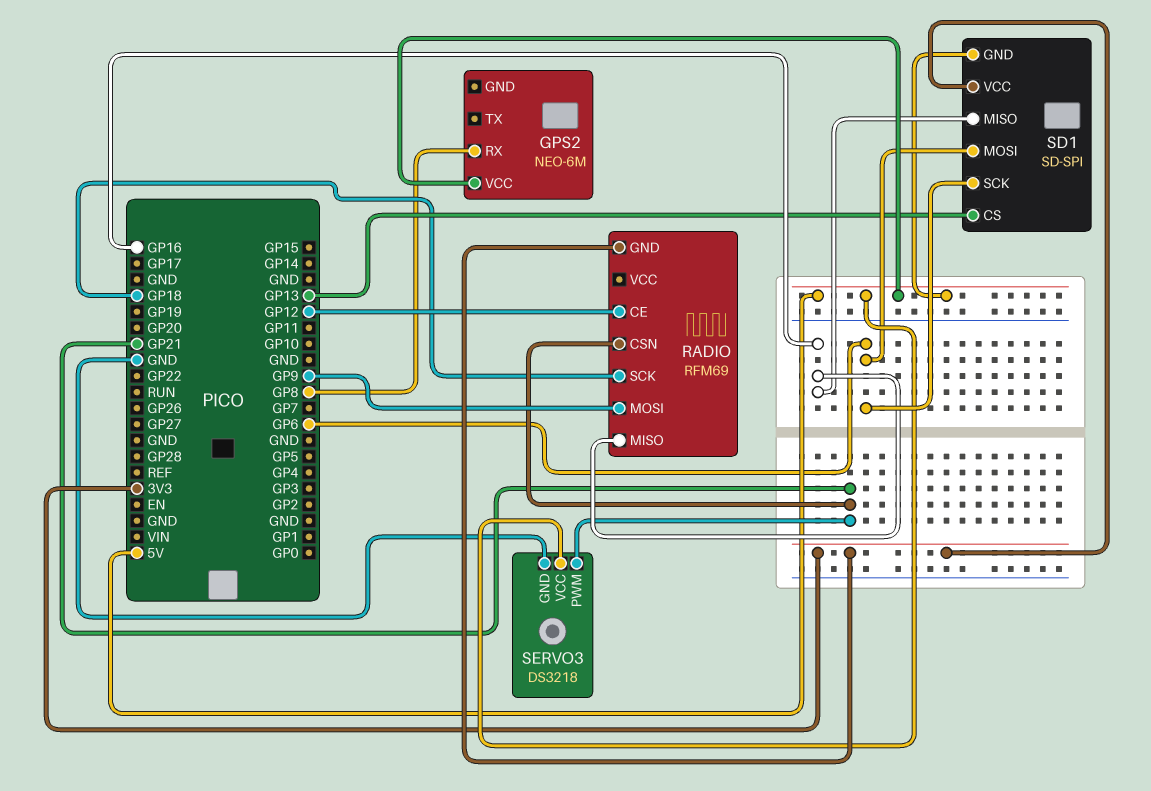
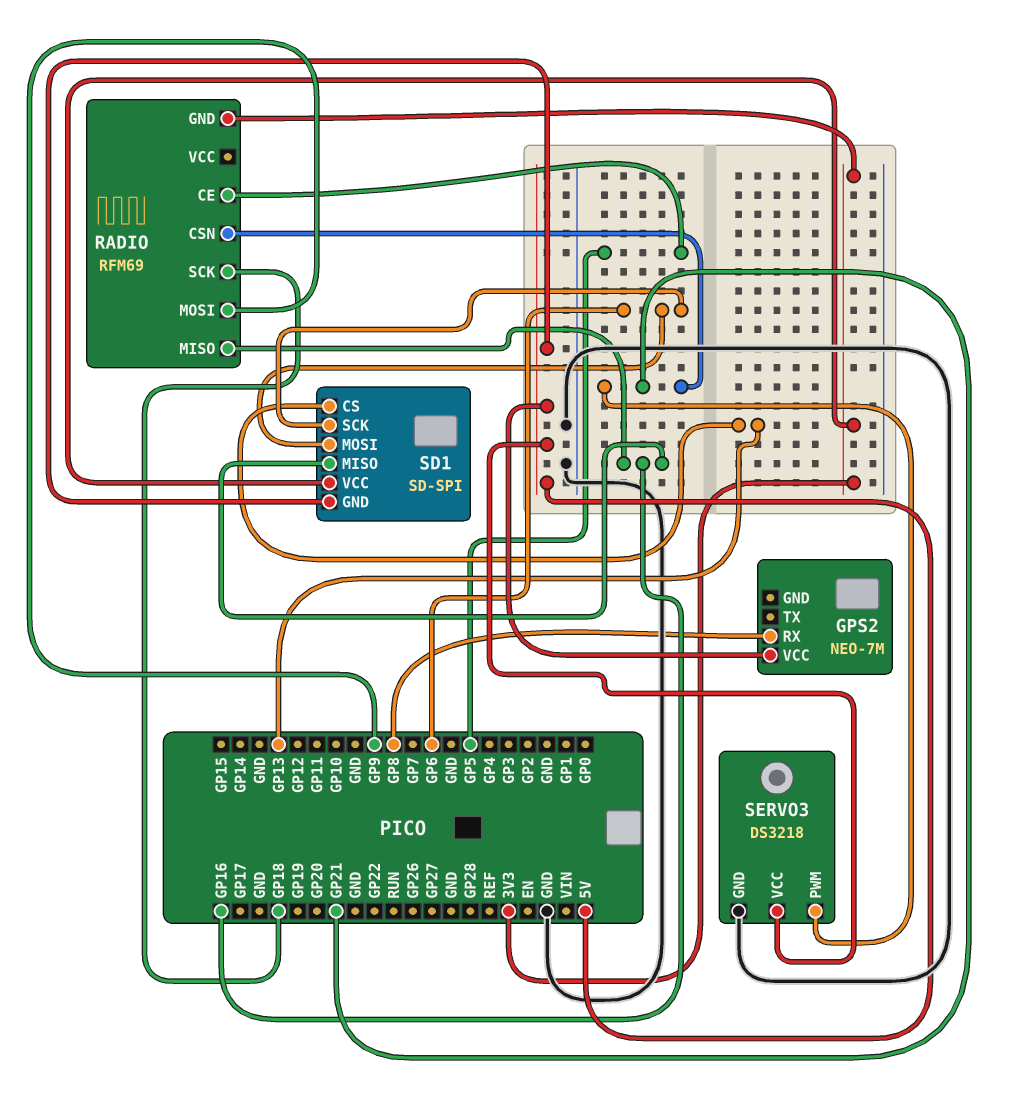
GPS2: NEO-6M -> NEO-7M
RADIO pin CE: GP12 -> GP5

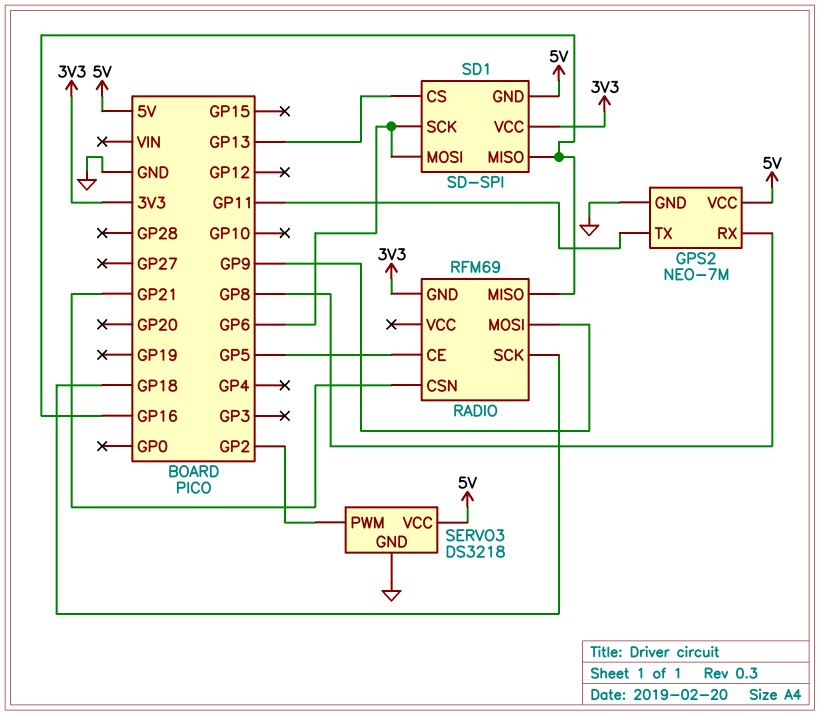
GPS2 pin GND: none -> GND
GPS2 pin TX: none -> GP11
SERVO3 pin PWM: GP21 -> GP2

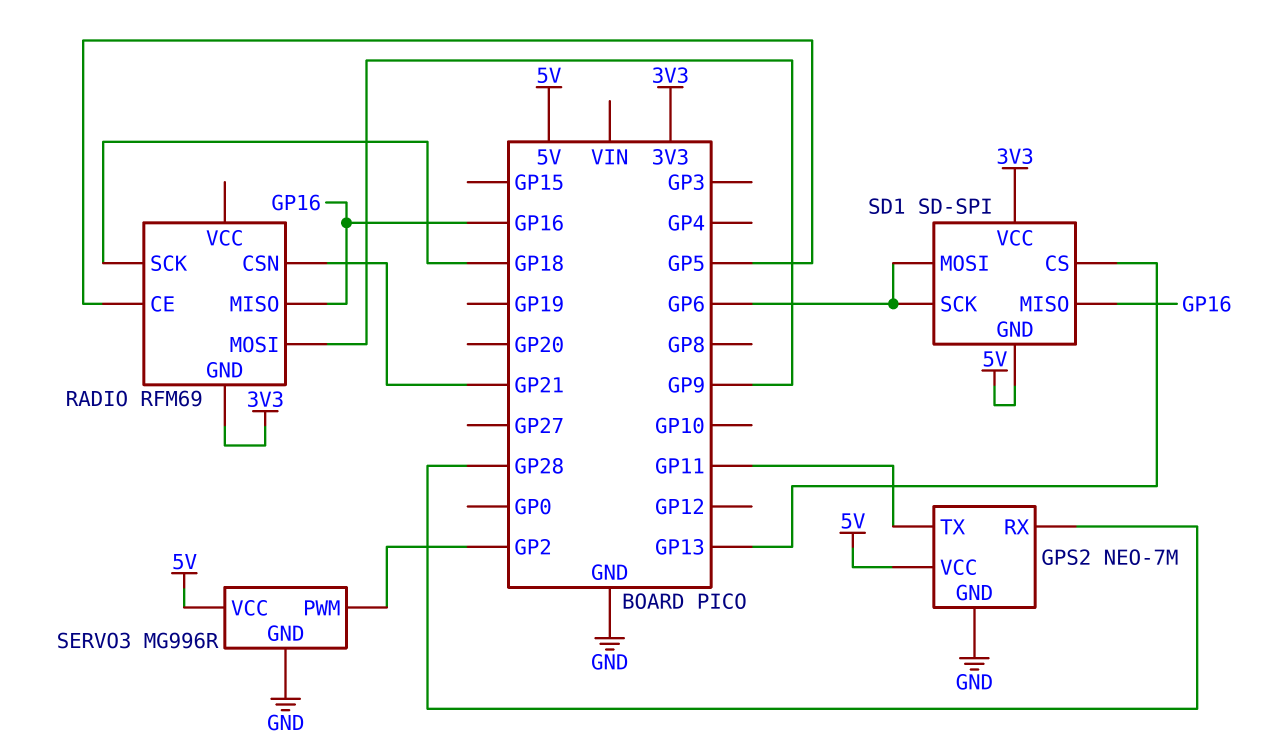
GPS2 pin RX: GP8 -> GP28
SERVO3: DS3218 -> MG996R

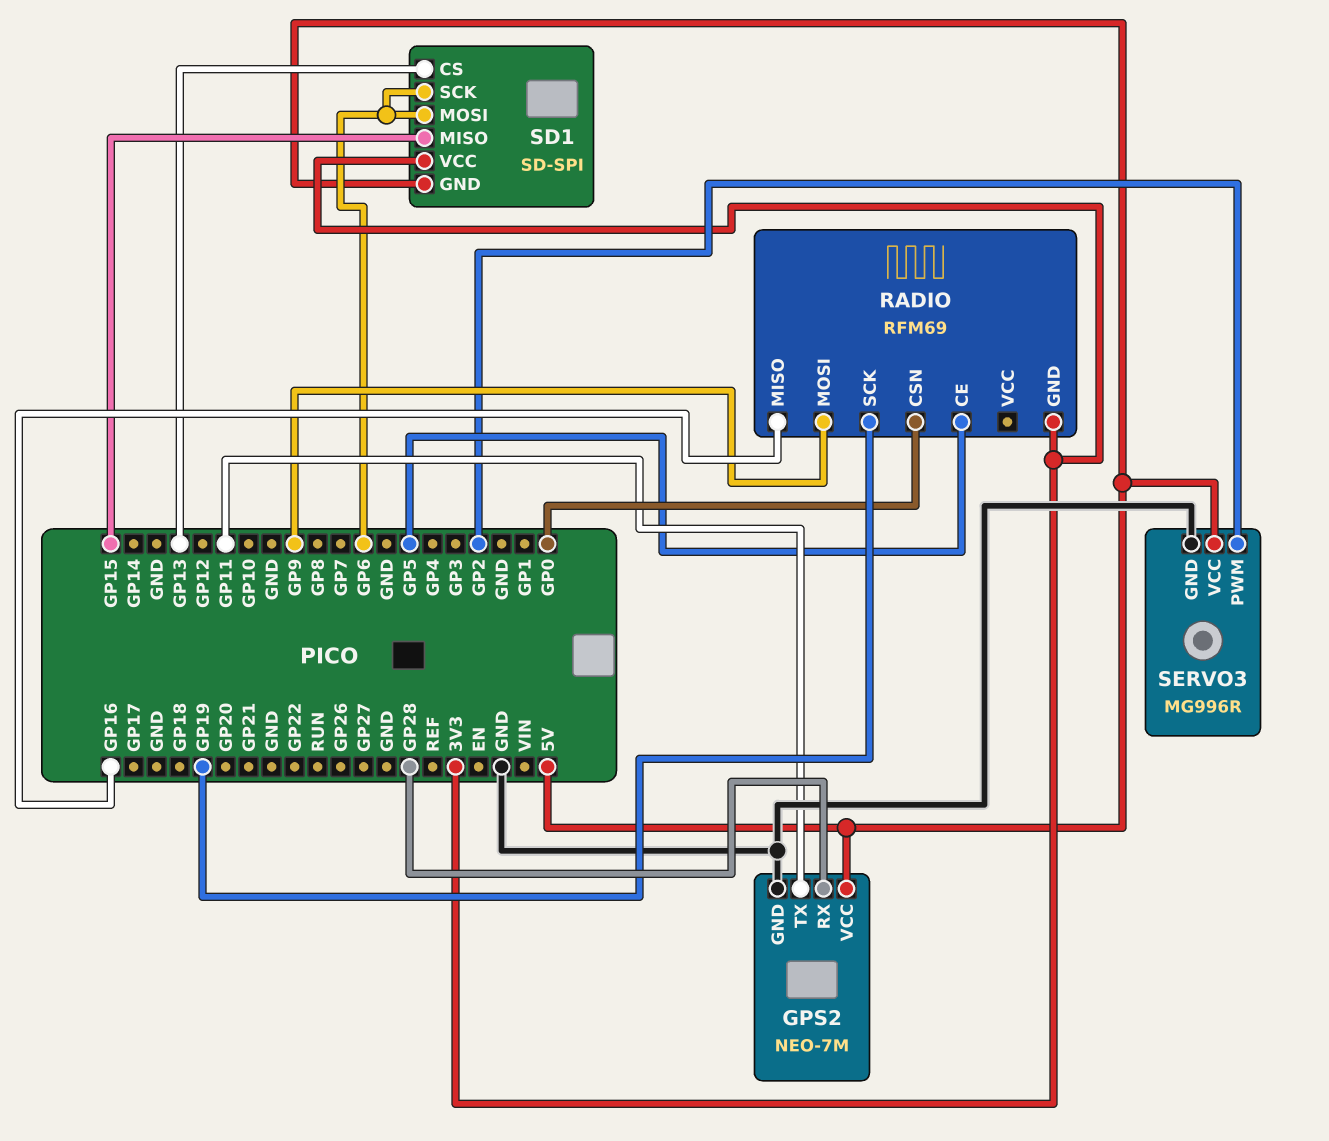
RADIO pin CSN: GP21 -> GP0
RADIO pin SCK: GP18 -> GP19
SD1 pin MISO: GP16 -> GP15

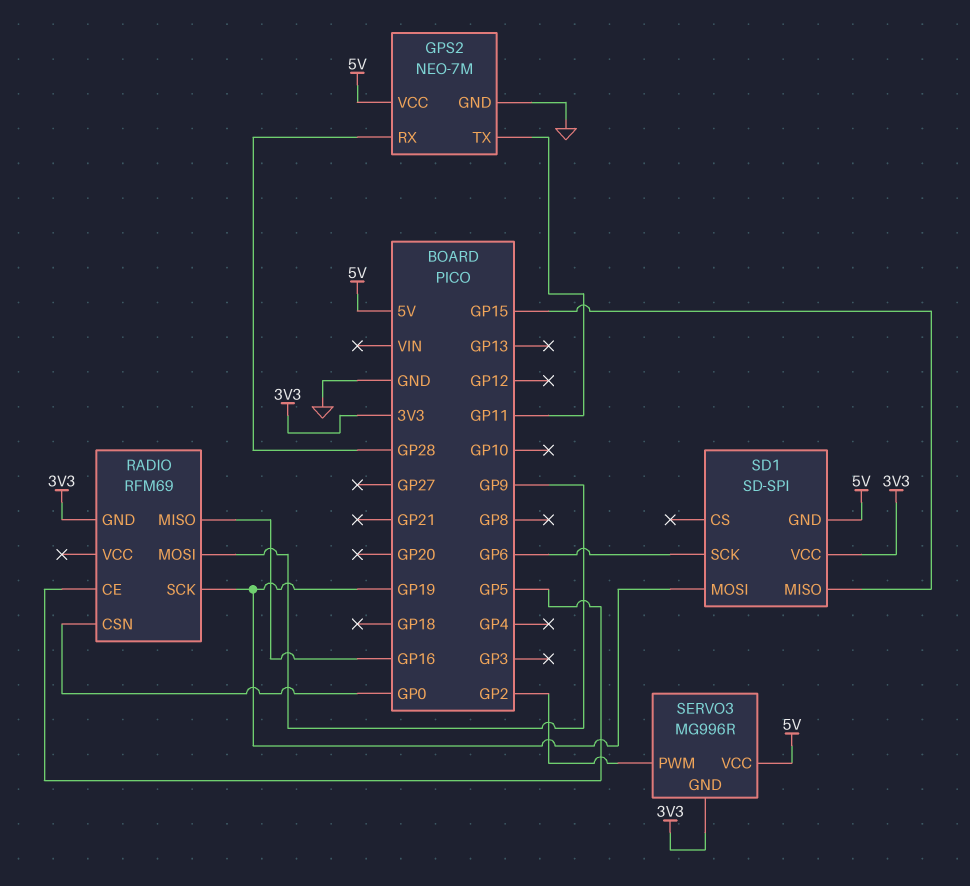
SD1 pin CS: GP13 -> none
SD1 pin MOSI: GP6 -> GP19
SERVO3 pin GND: GND -> 3V3

